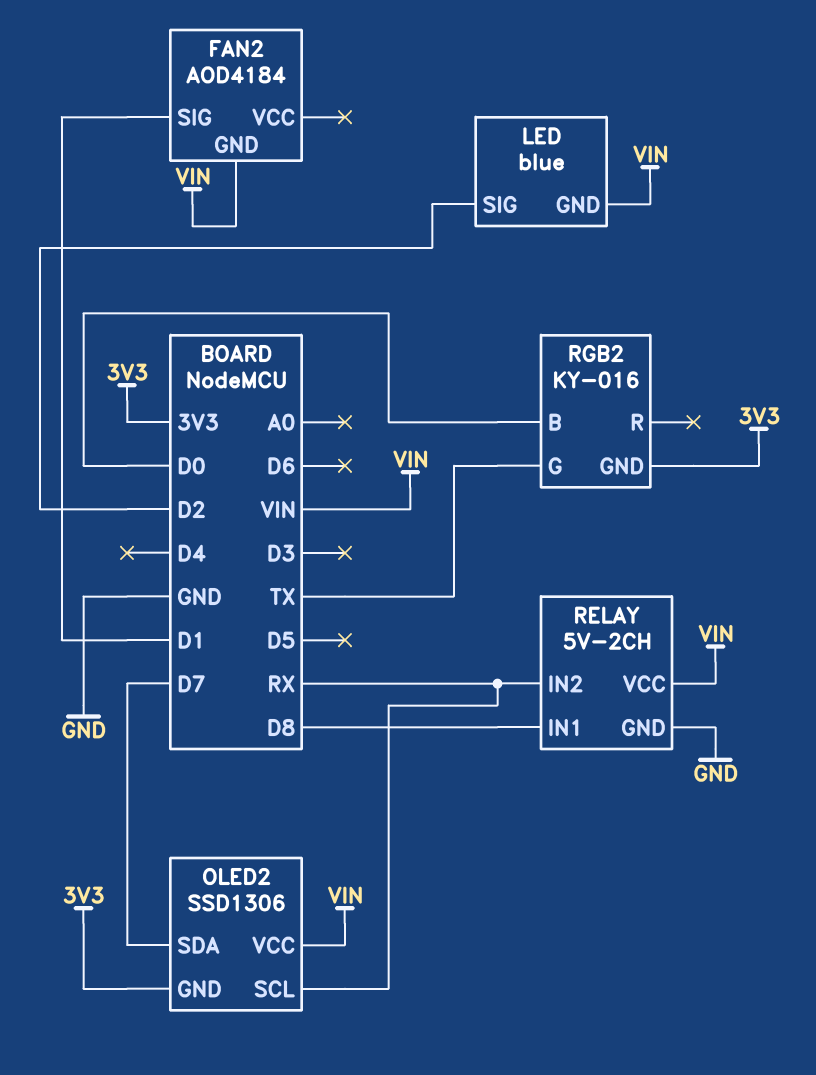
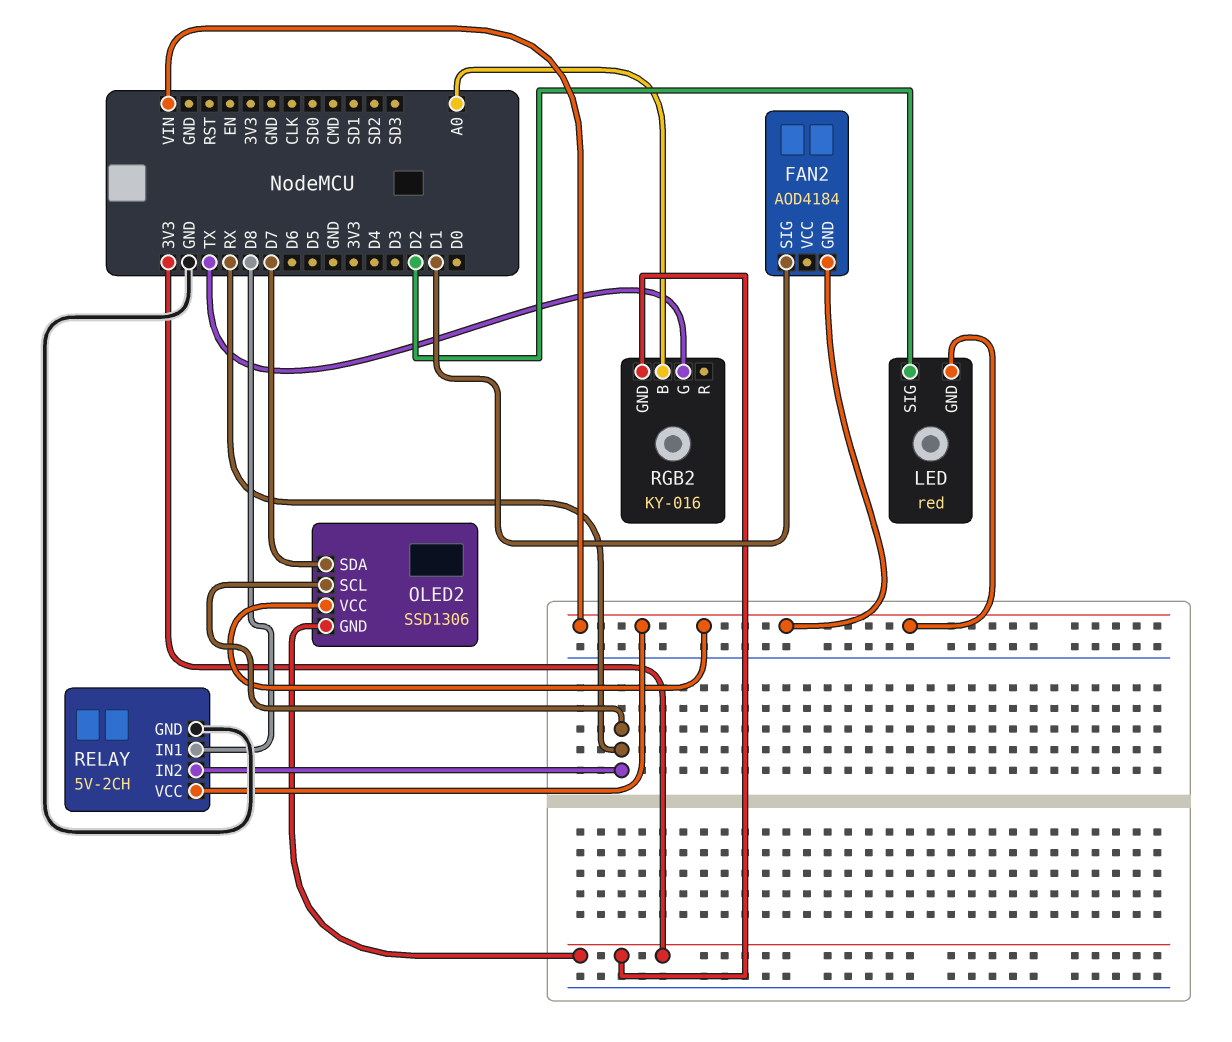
LED: blue -> red
RGB2 pin B: D0 -> A0

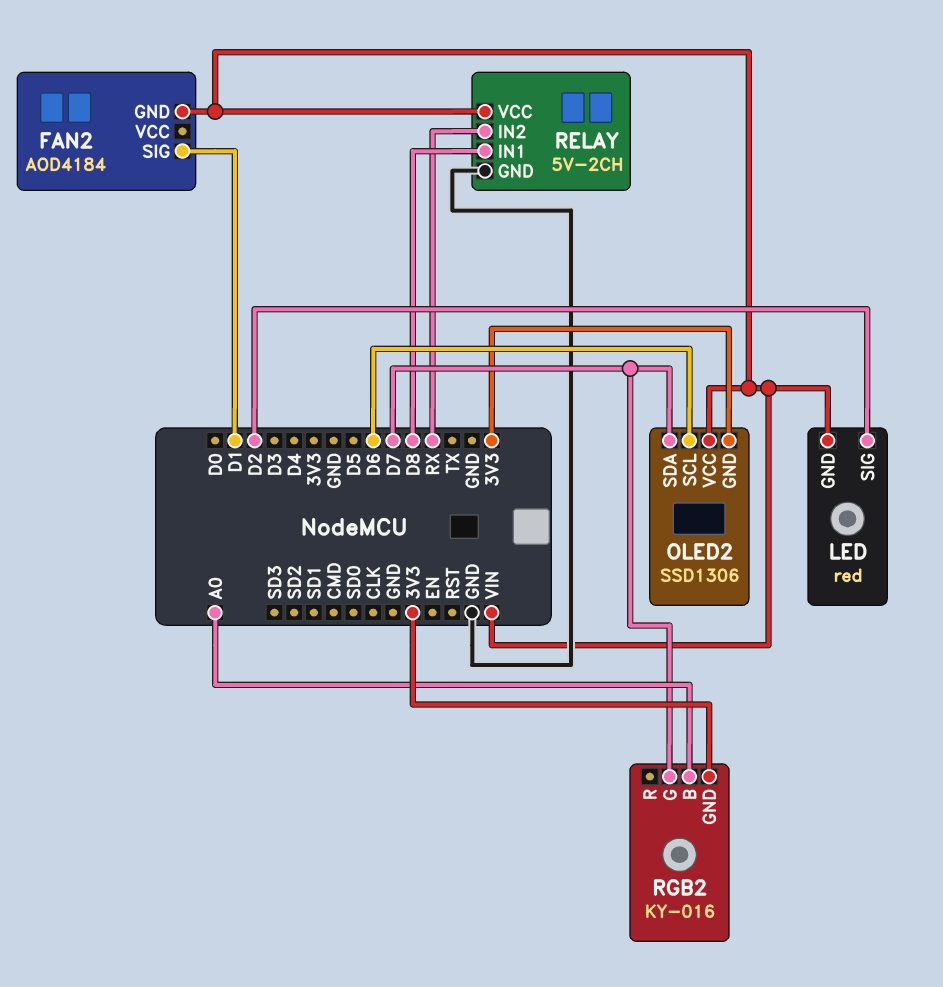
OLED2 pin SCL: RX -> D6
RGB2 pin G: TX -> D7

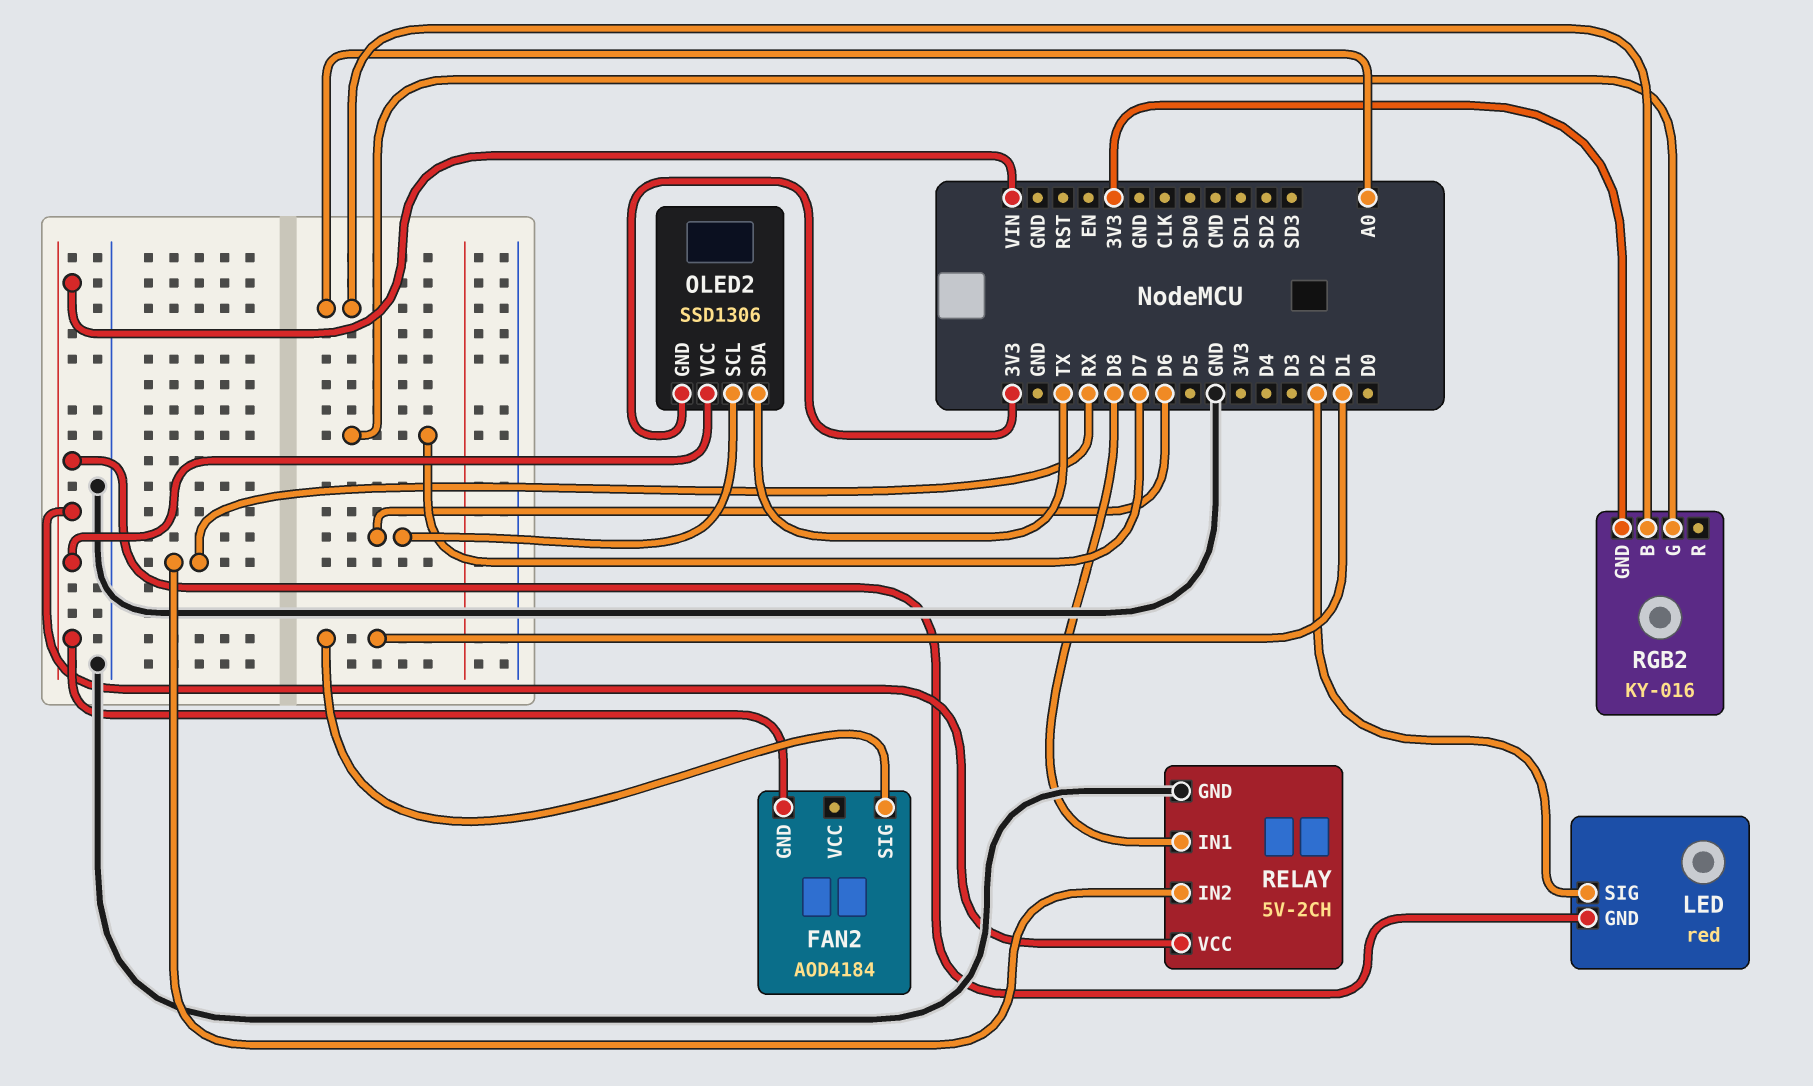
OLED2 pin SDA: D7 -> TX

